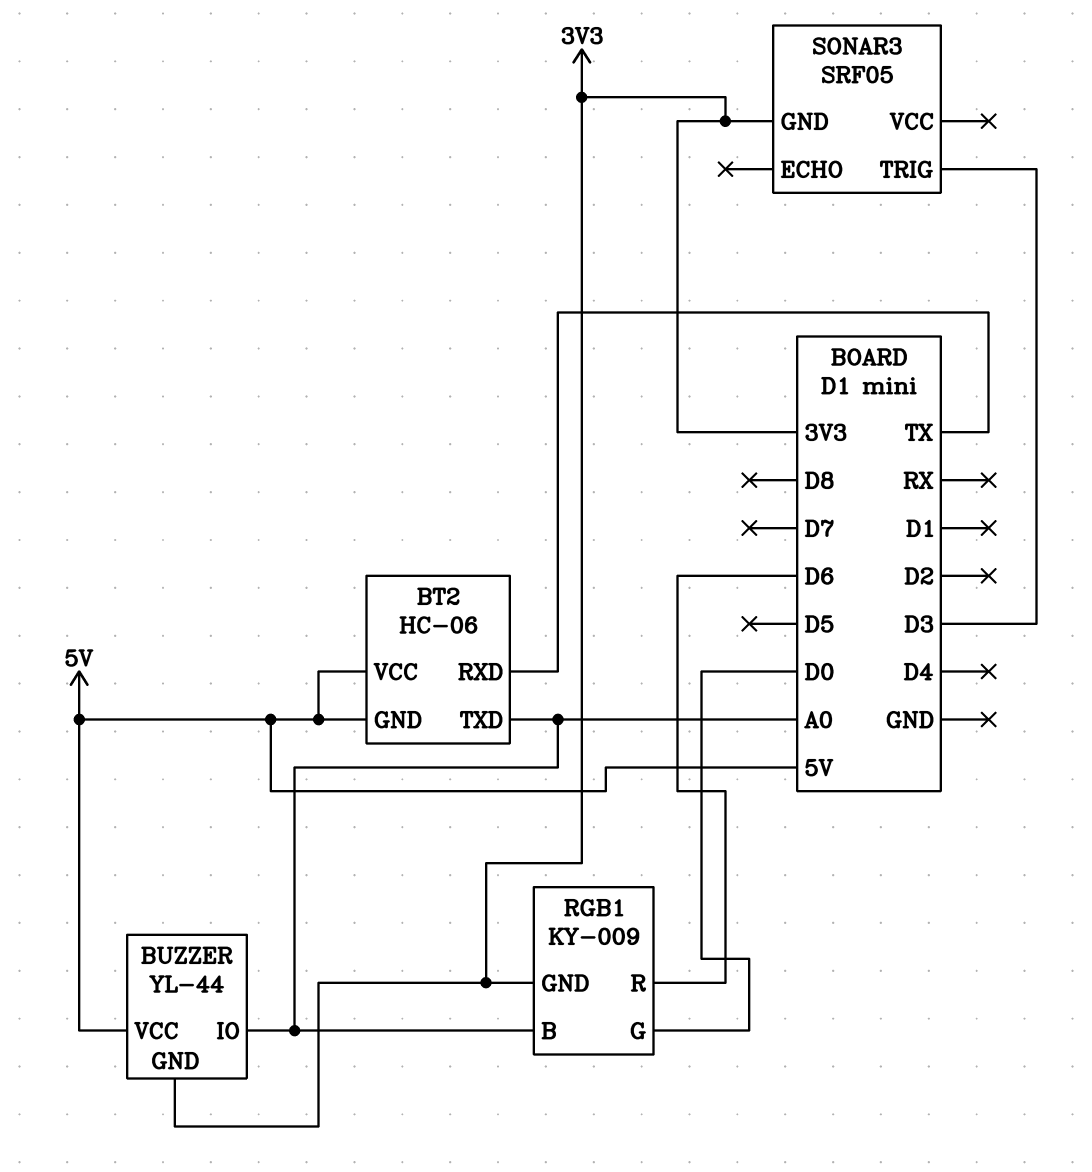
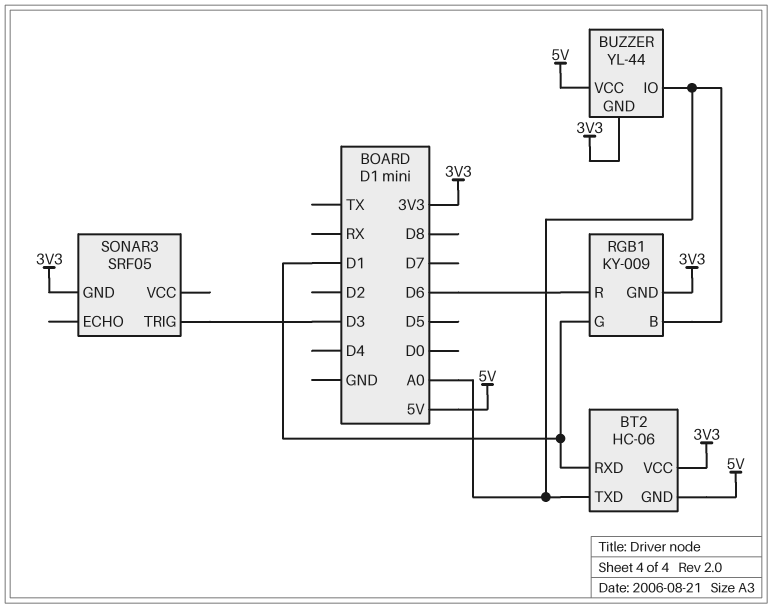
BT2 pin RXD: TX -> D1
BT2 pin VCC: 5V -> 3V3
RGB1 pin G: D0 -> D1

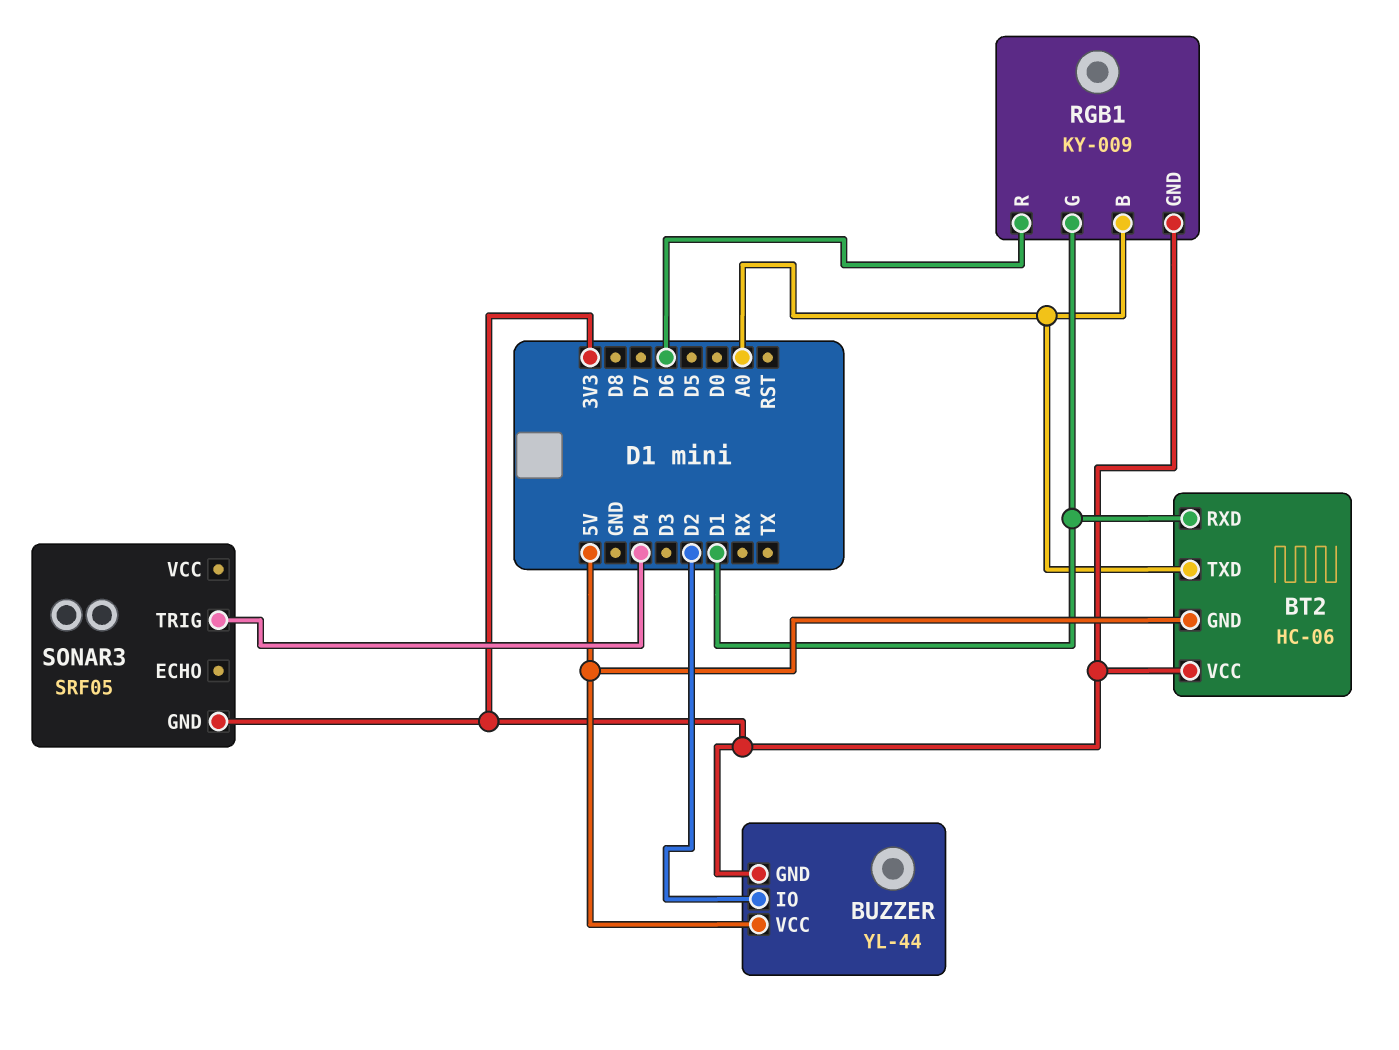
BUZZER pin IO: A0 -> D2
SONAR3 pin TRIG: D3 -> D4

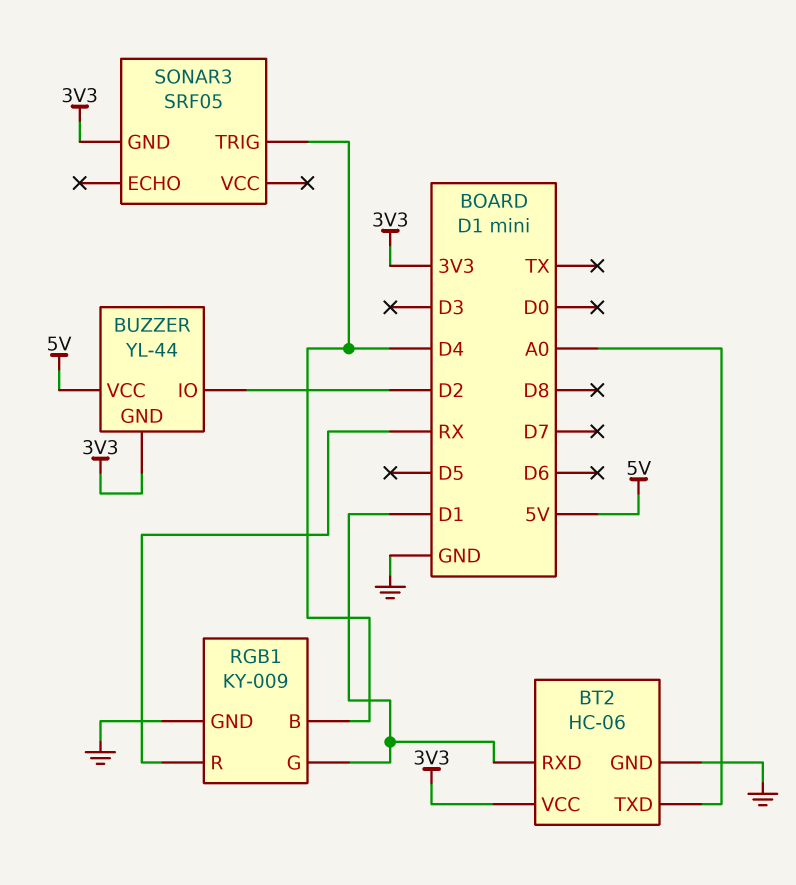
BT2 pin GND: 5V -> GND
RGB1 pin B: A0 -> D4
RGB1 pin GND: 3V3 -> GND
RGB1 pin R: D6 -> RX

